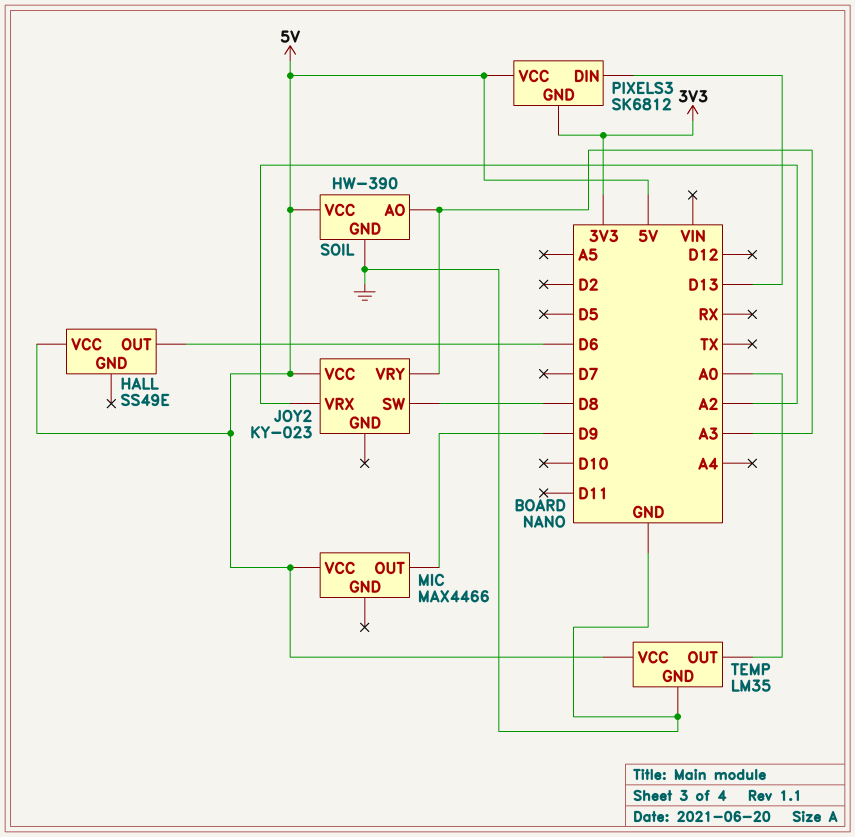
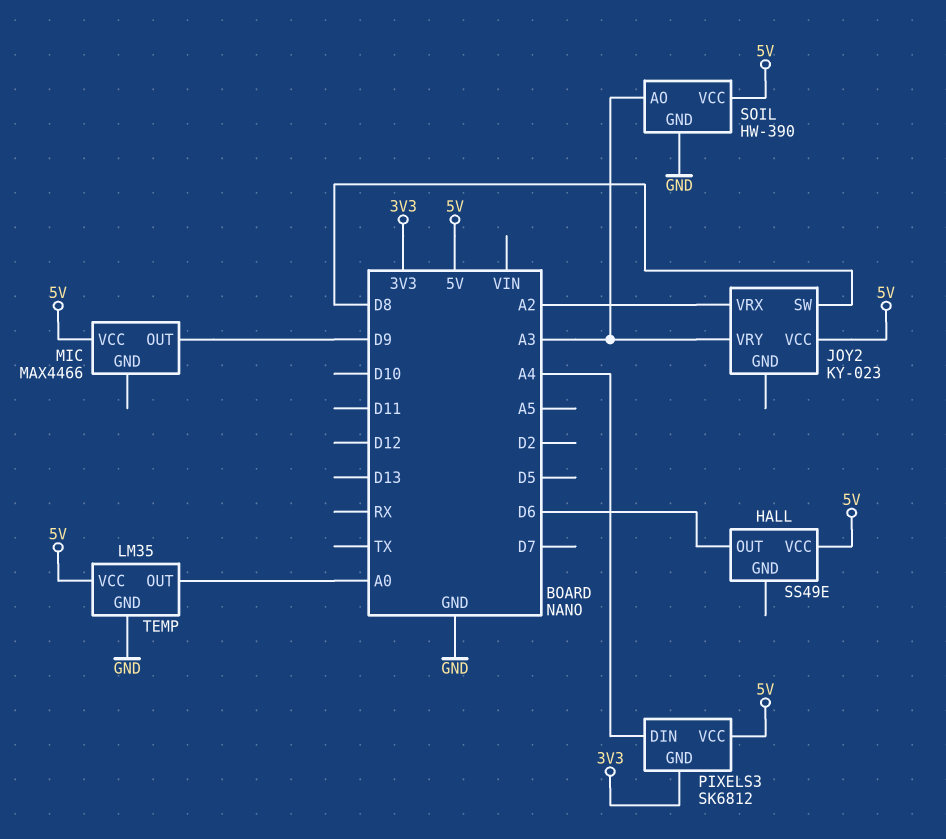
PIXELS3 pin DIN: D13 -> A4

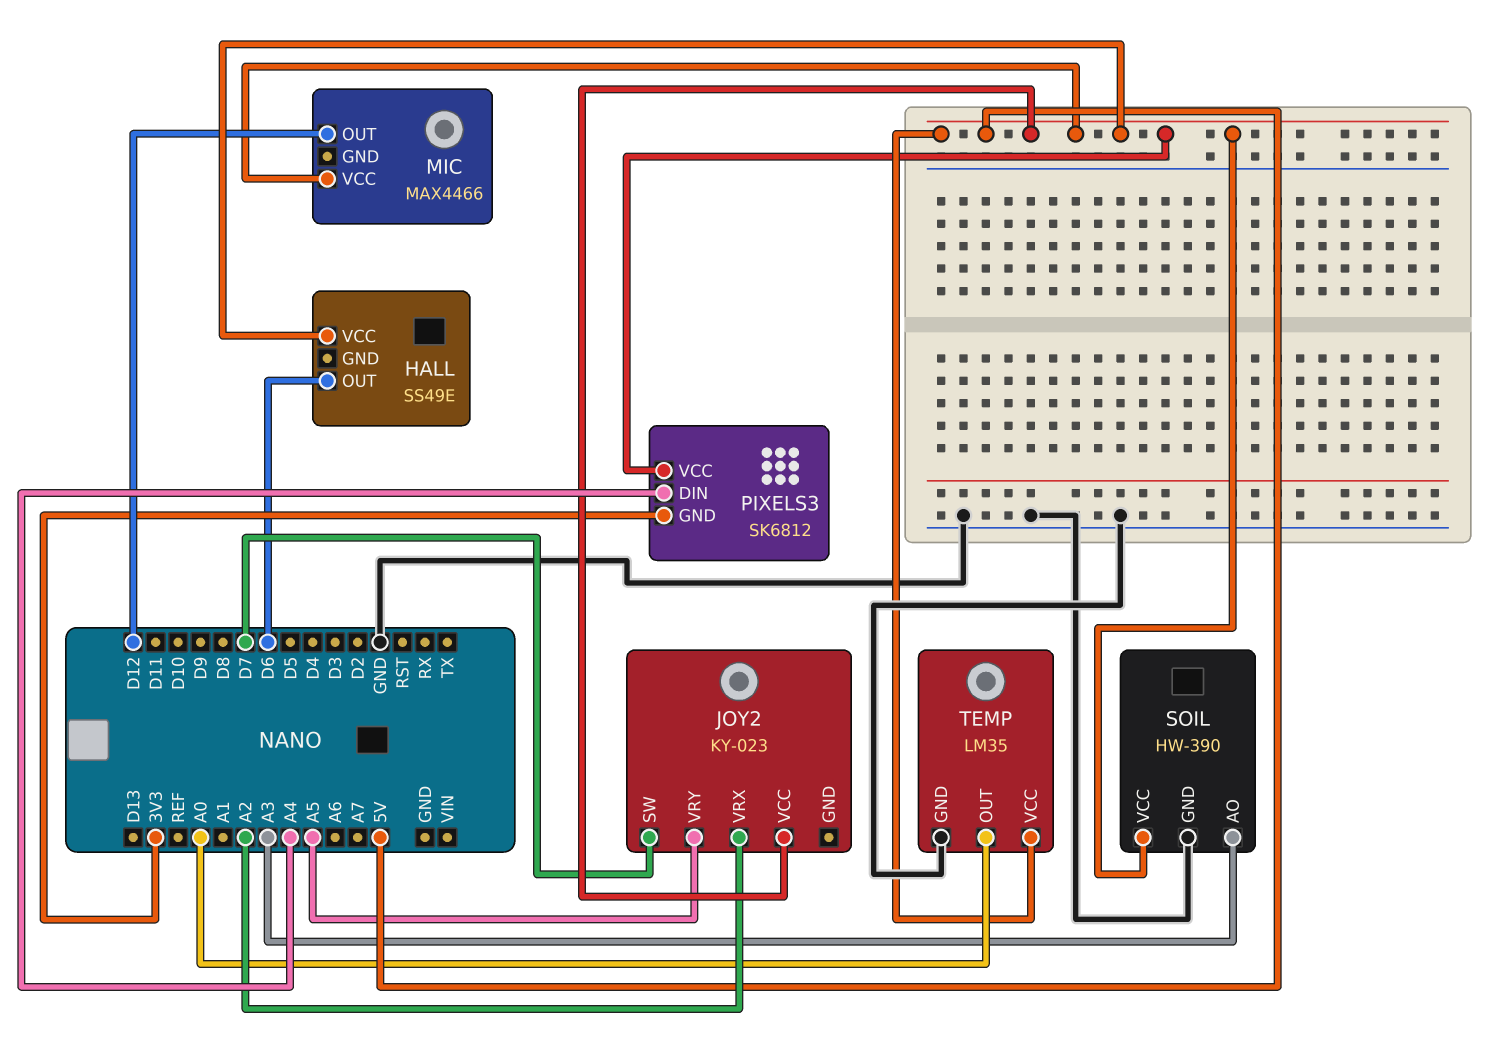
JOY2 pin SW: D8 -> D7
JOY2 pin VRY: A3 -> A5
MIC pin OUT: D9 -> D12

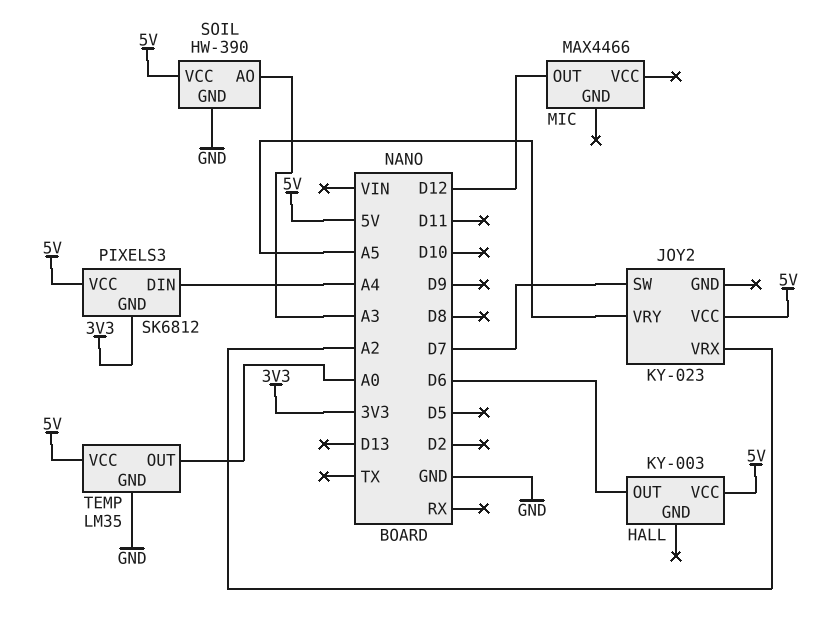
HALL: SS49E -> KY-003
MIC pin VCC: 5V -> none

